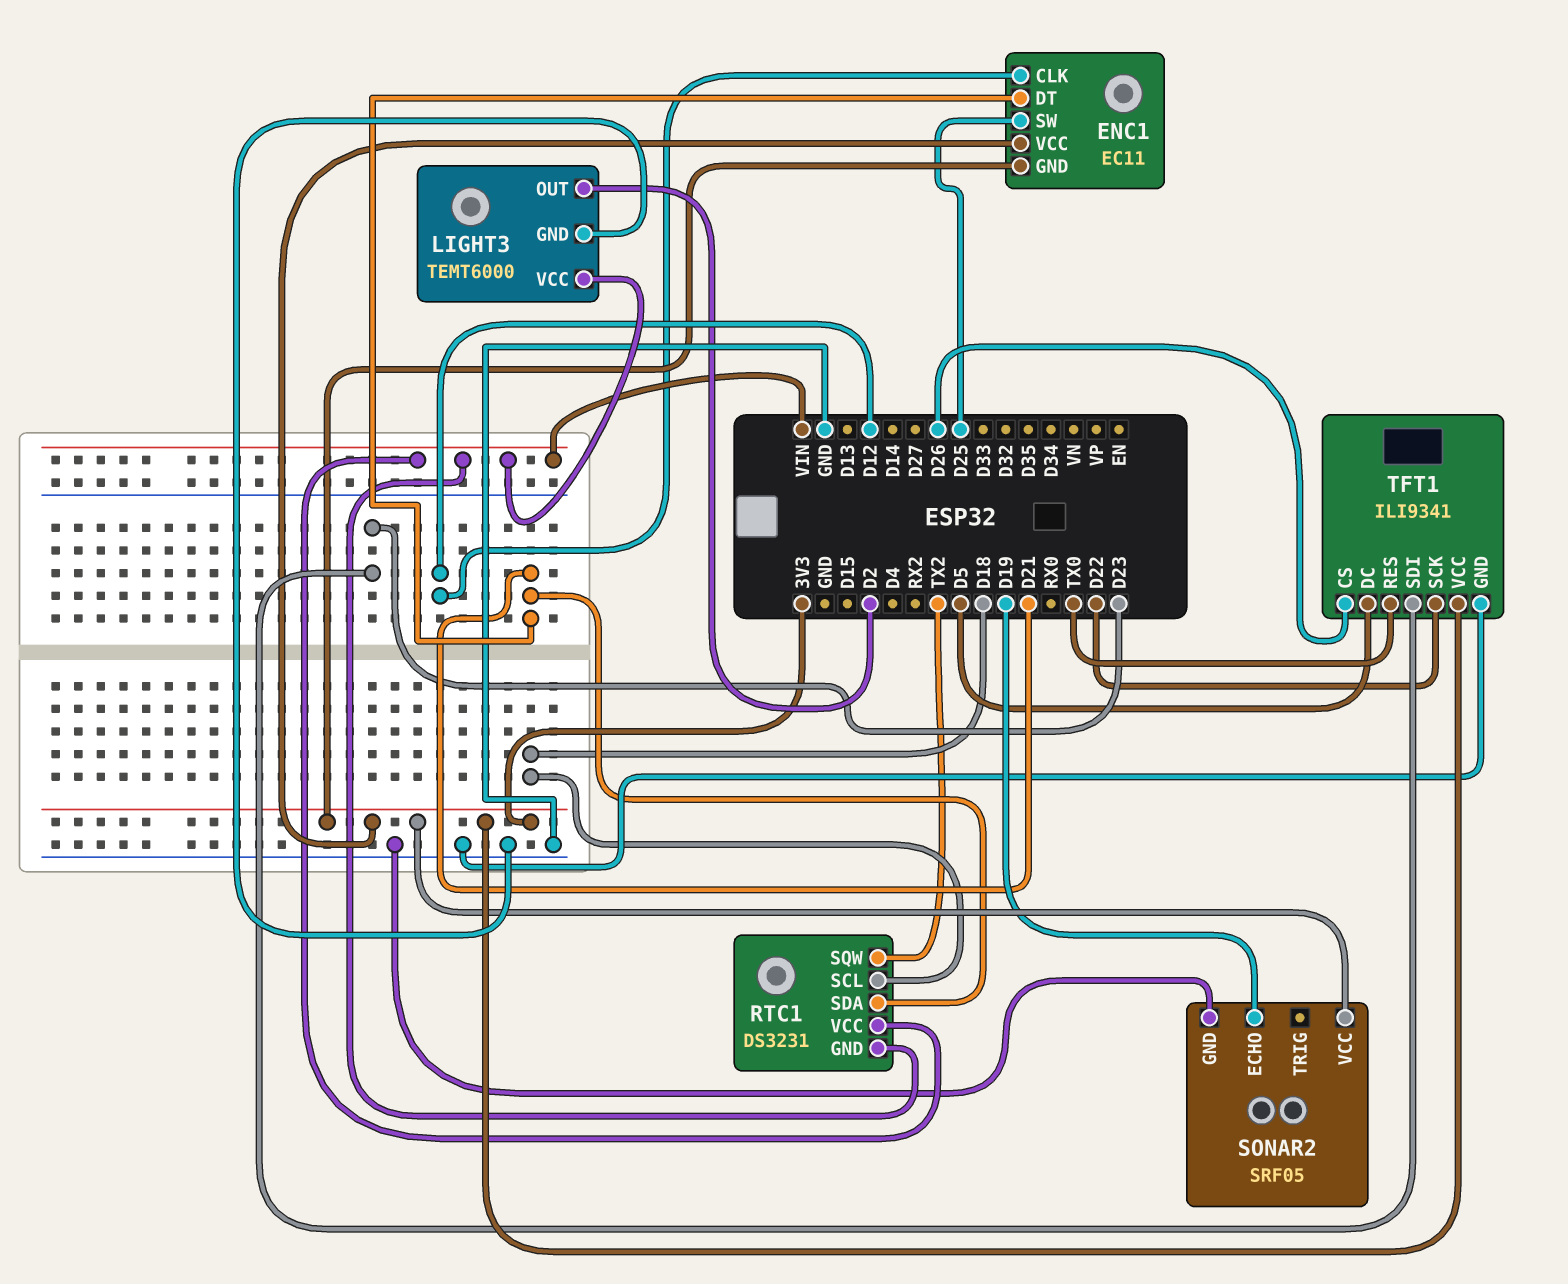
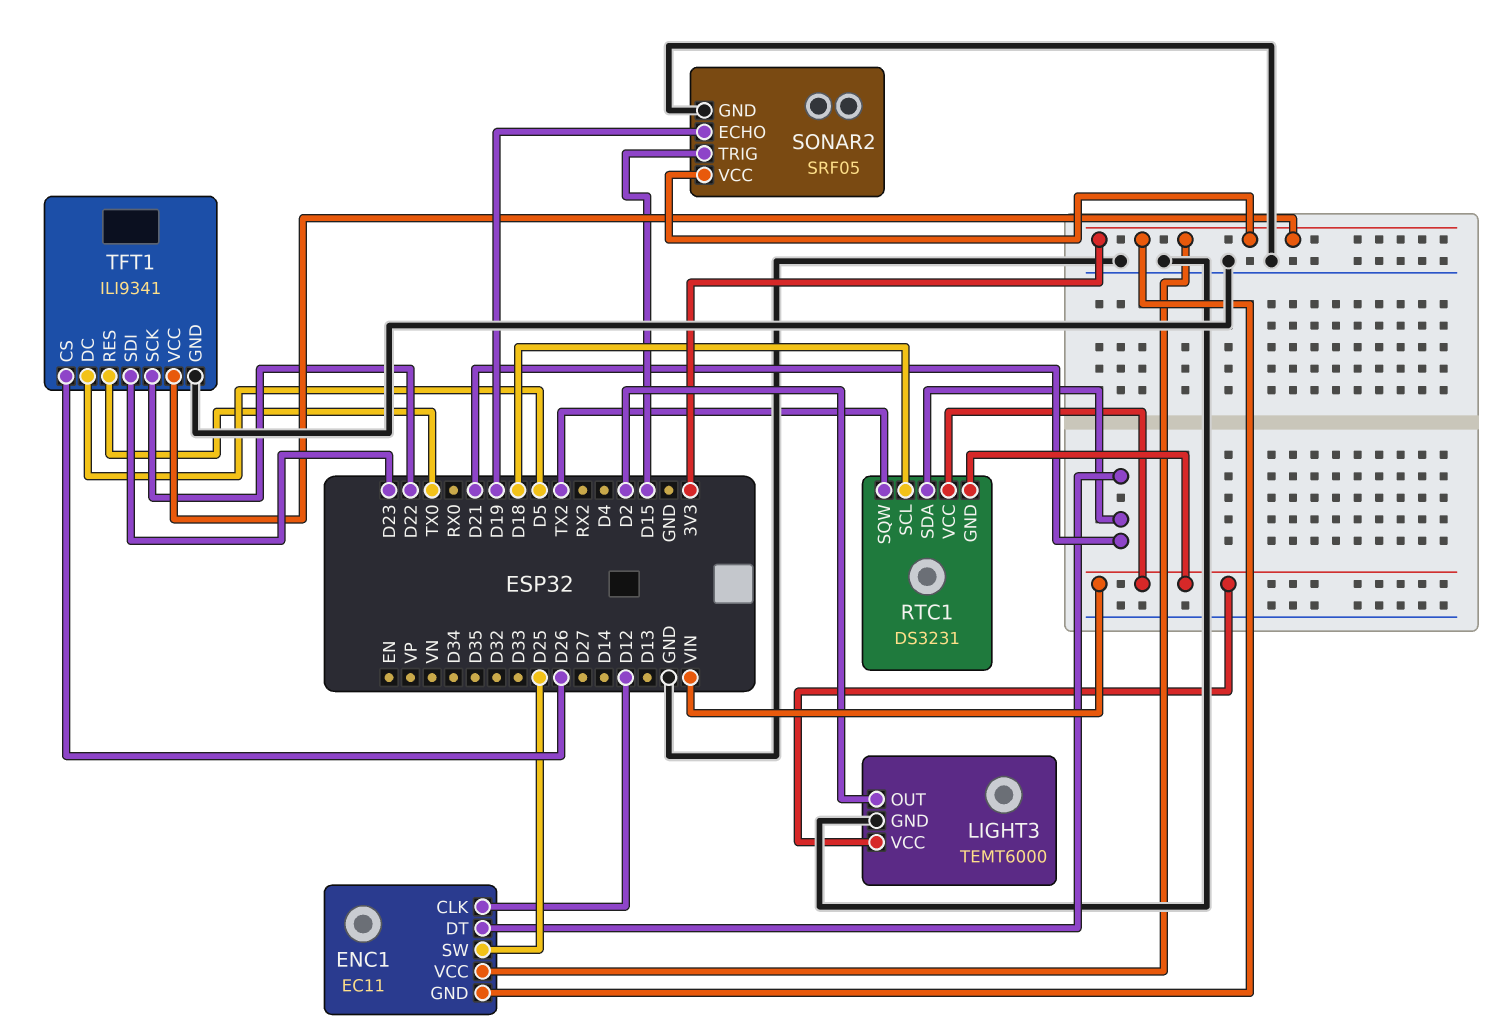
SONAR2 pin TRIG: none -> D15

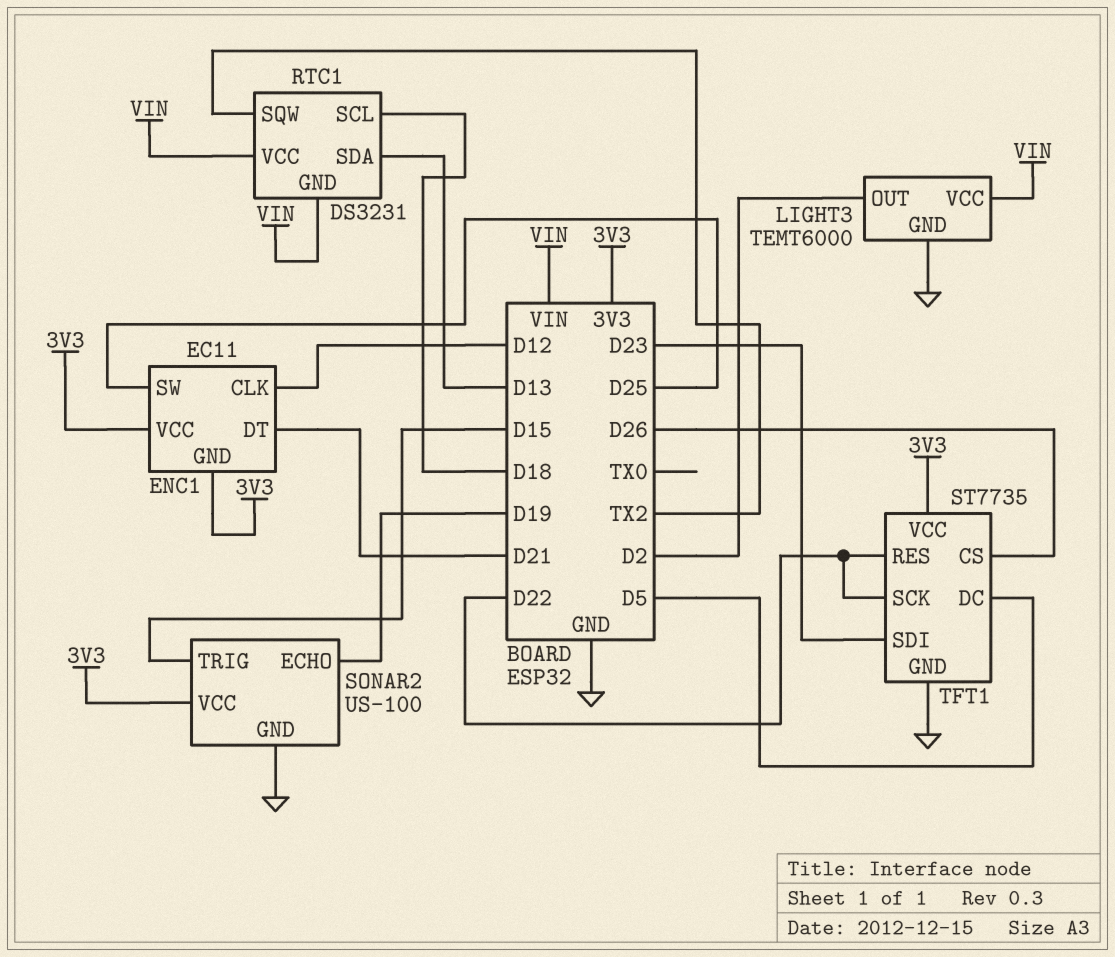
RTC1 pin SDA: D21 -> D13
SONAR2: SRF05 -> US-100
TFT1: ILI9341 -> ST7735
TFT1 pin RES: TX0 -> D22

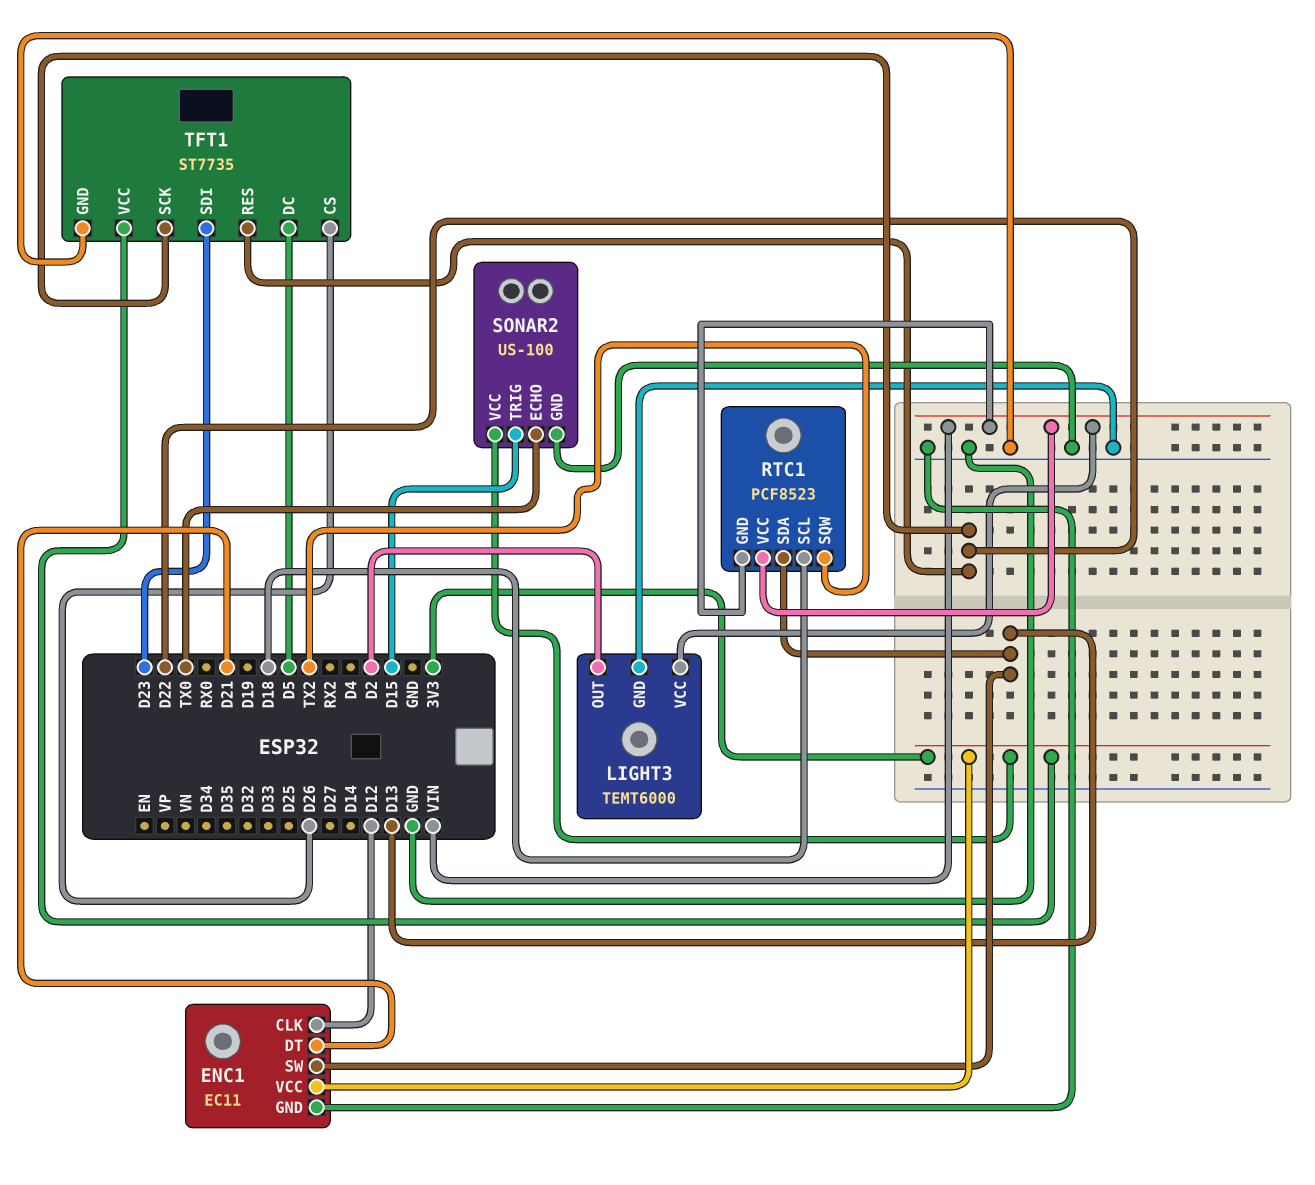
ENC1 pin GND: 3V3 -> GND
ENC1 pin SW: D25 -> D13
RTC1: DS3231 -> PCF8523
SONAR2 pin ECHO: D19 -> TX0

